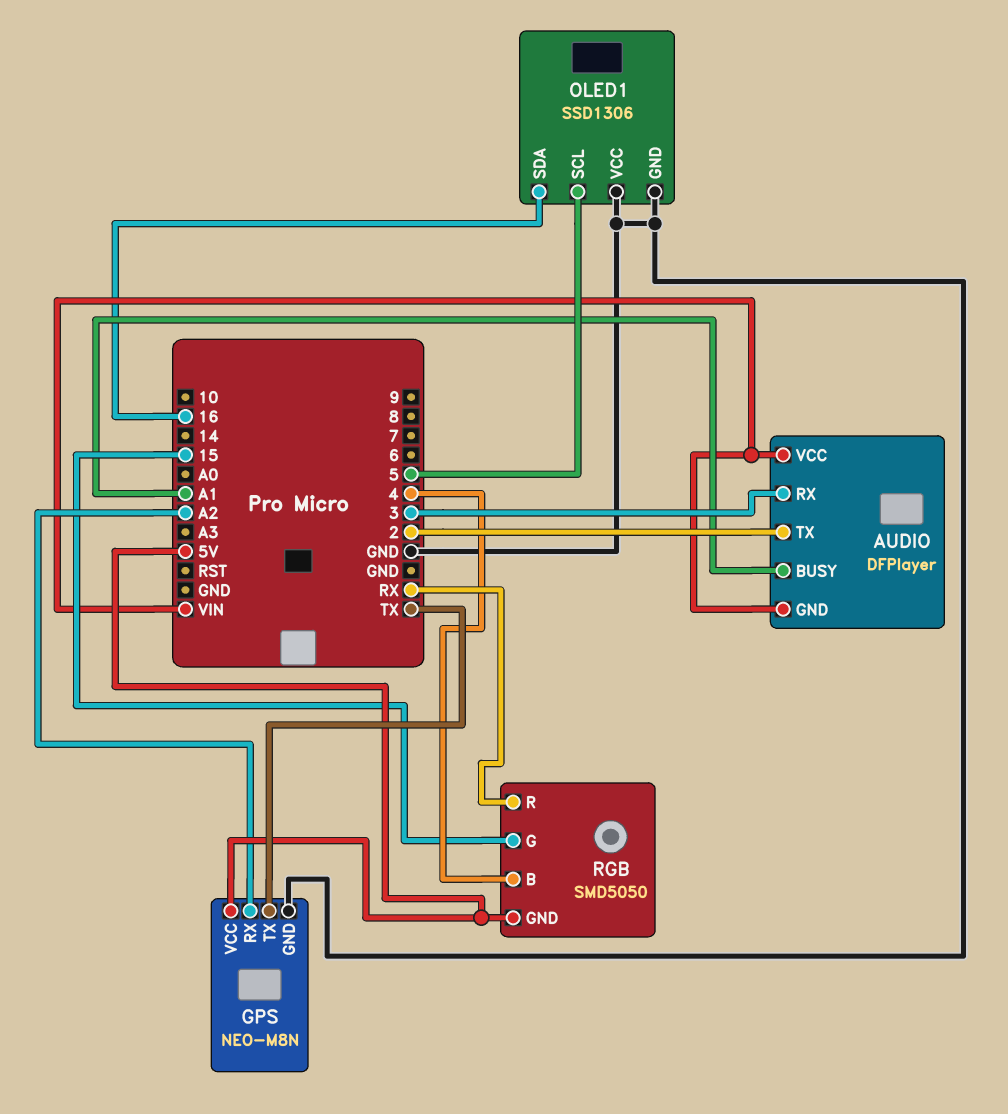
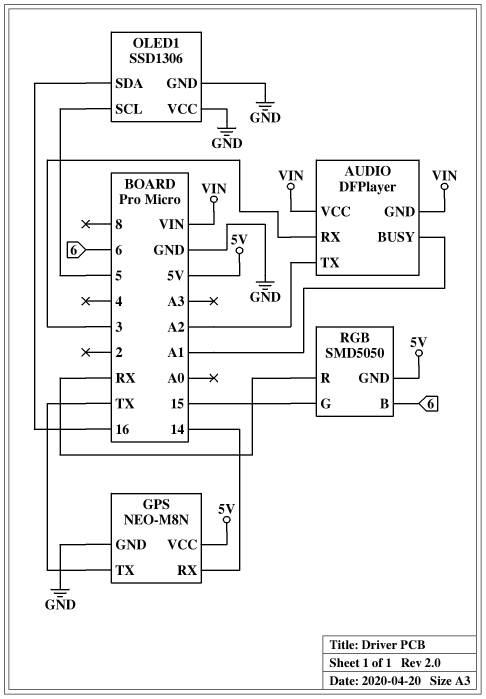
AUDIO pin TX: 2 -> A2
GPS pin RX: A2 -> 14
RGB pin B: 4 -> 6

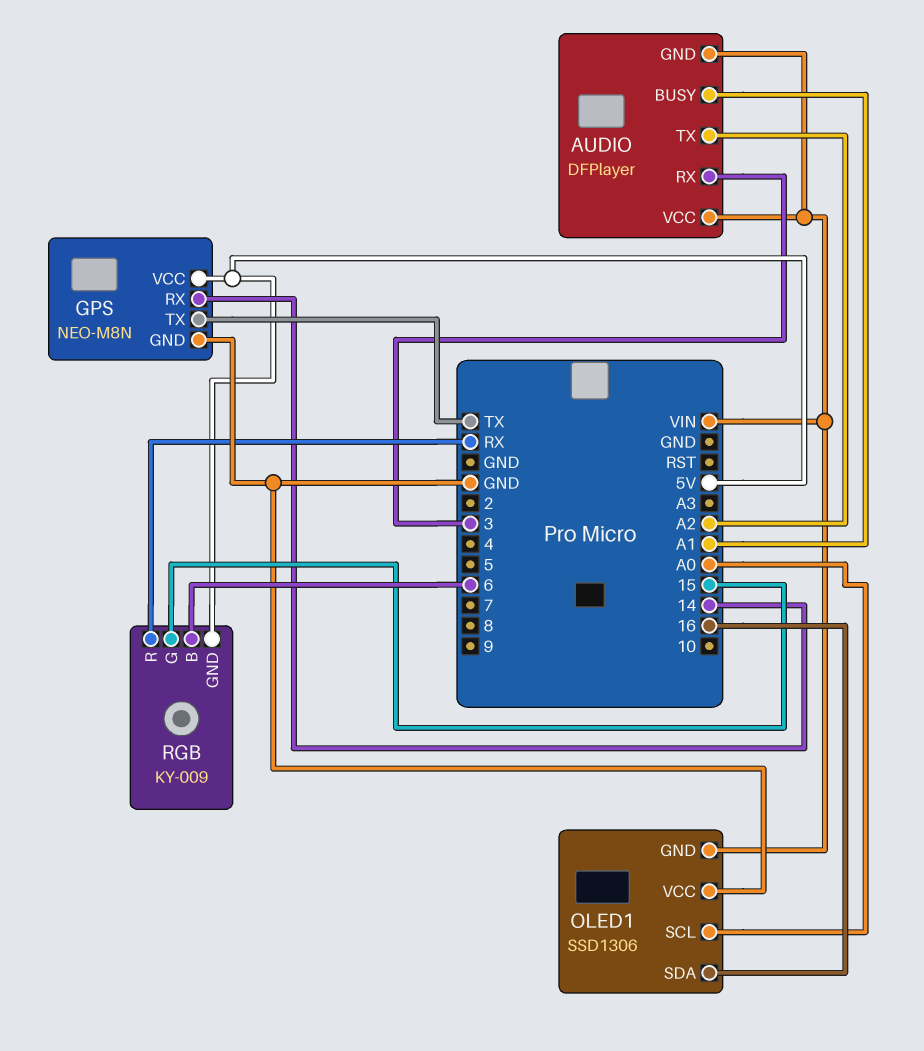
OLED1 pin GND: GND -> VIN
OLED1 pin SCL: 5 -> A0
RGB: SMD5050 -> KY-009

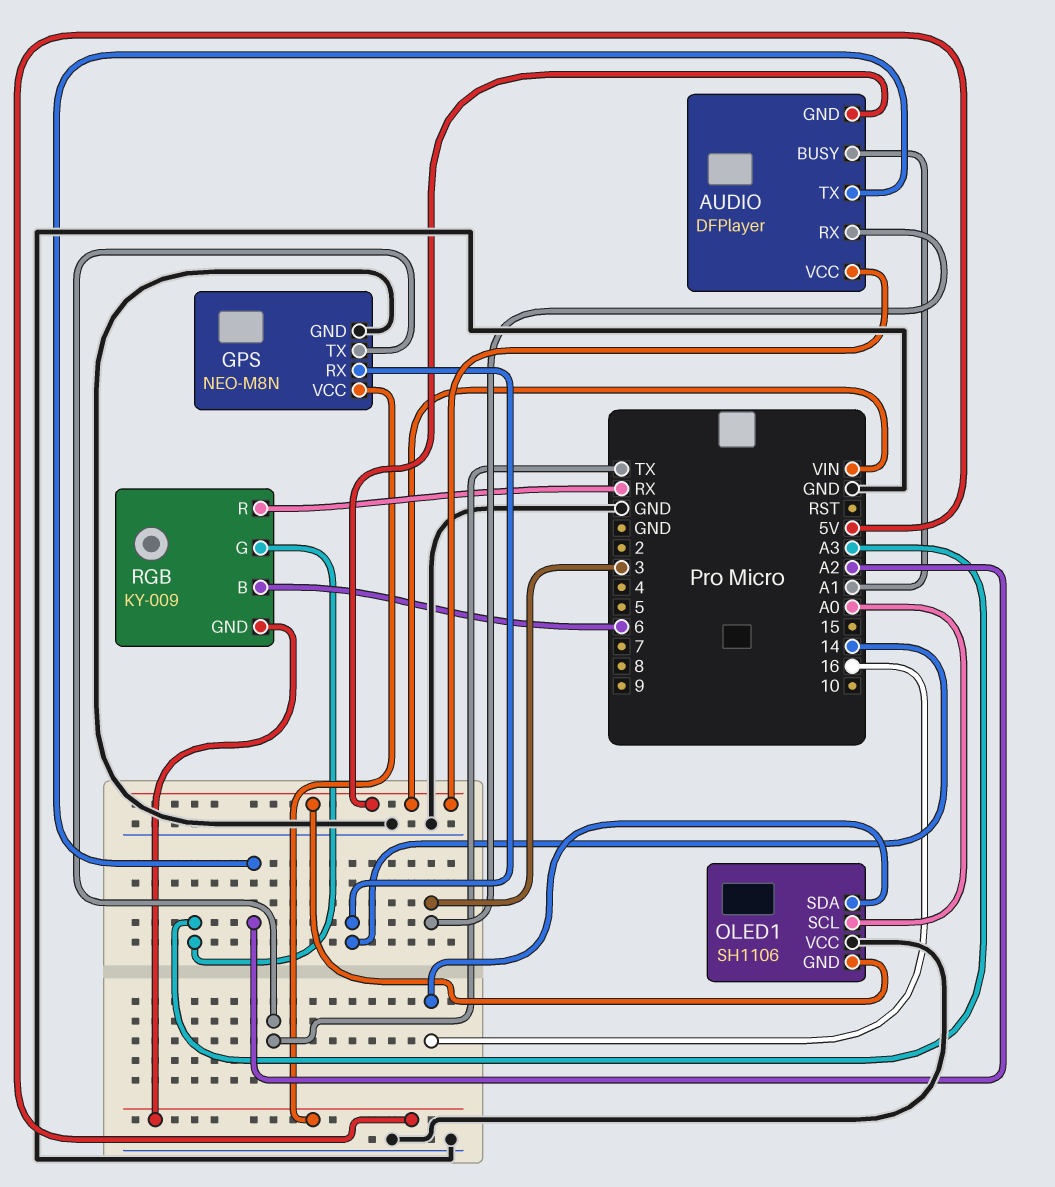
OLED1: SSD1306 -> SH1106
RGB pin G: 15 -> A3

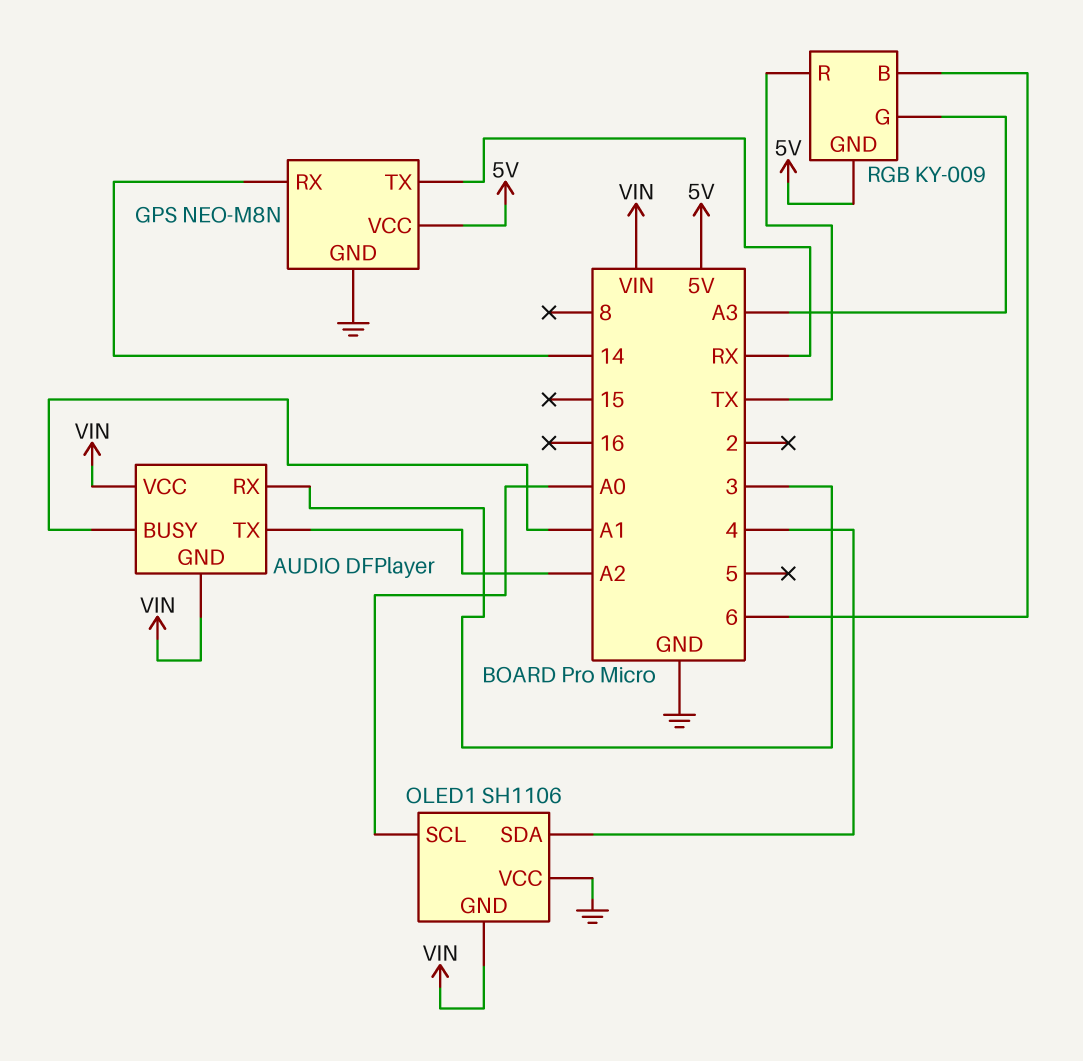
GPS pin TX: TX -> RX
OLED1 pin SDA: 16 -> 4
RGB pin R: RX -> TX

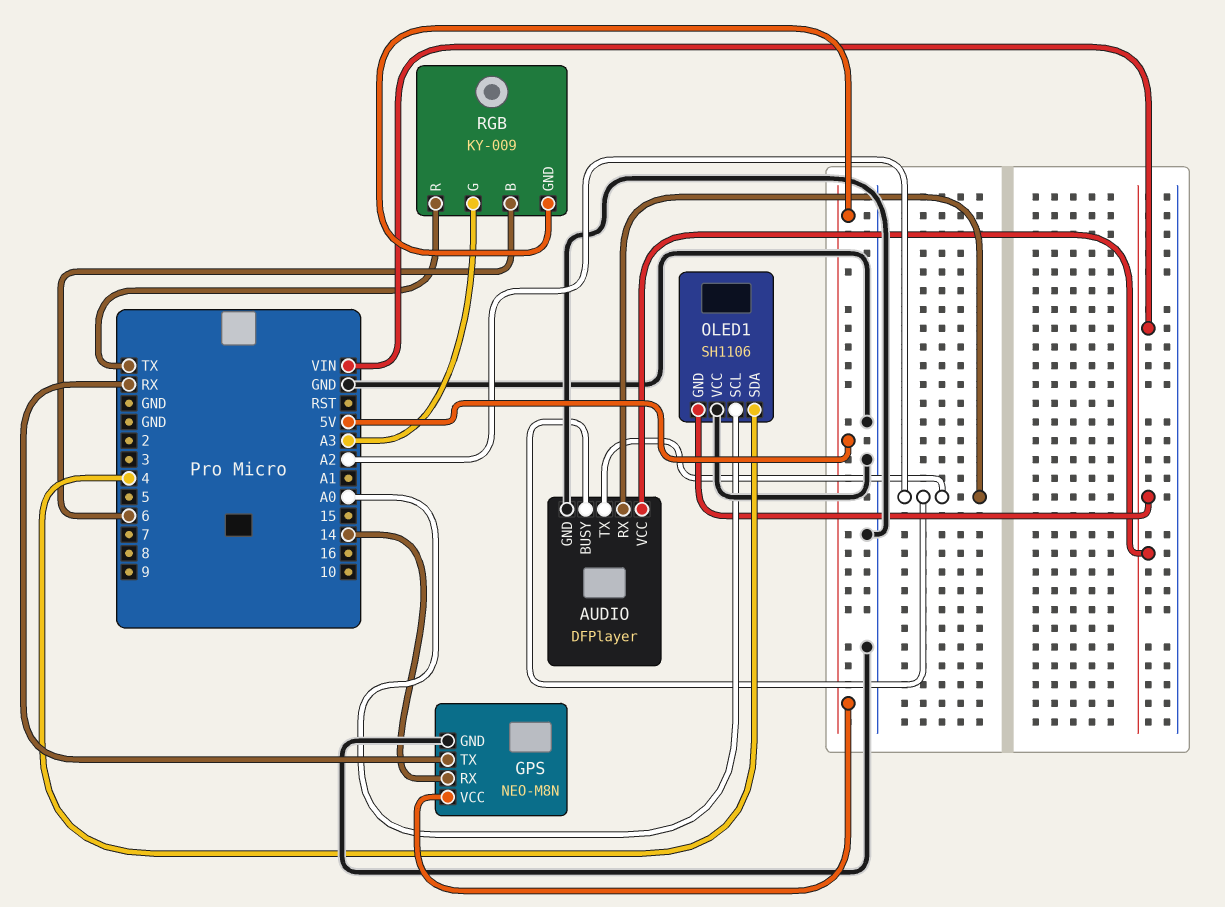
AUDIO pin BUSY: A1 -> A2
AUDIO pin GND: VIN -> GND
AUDIO pin RX: 3 -> A2

